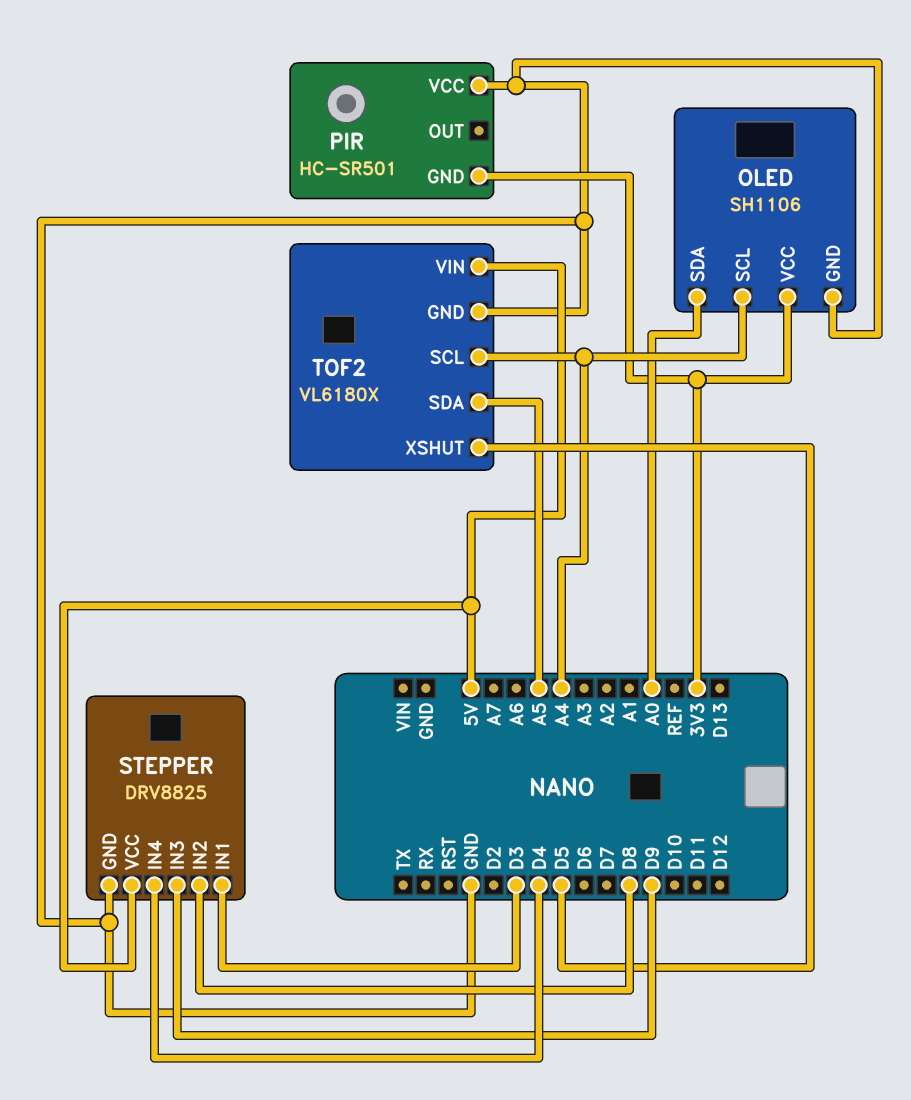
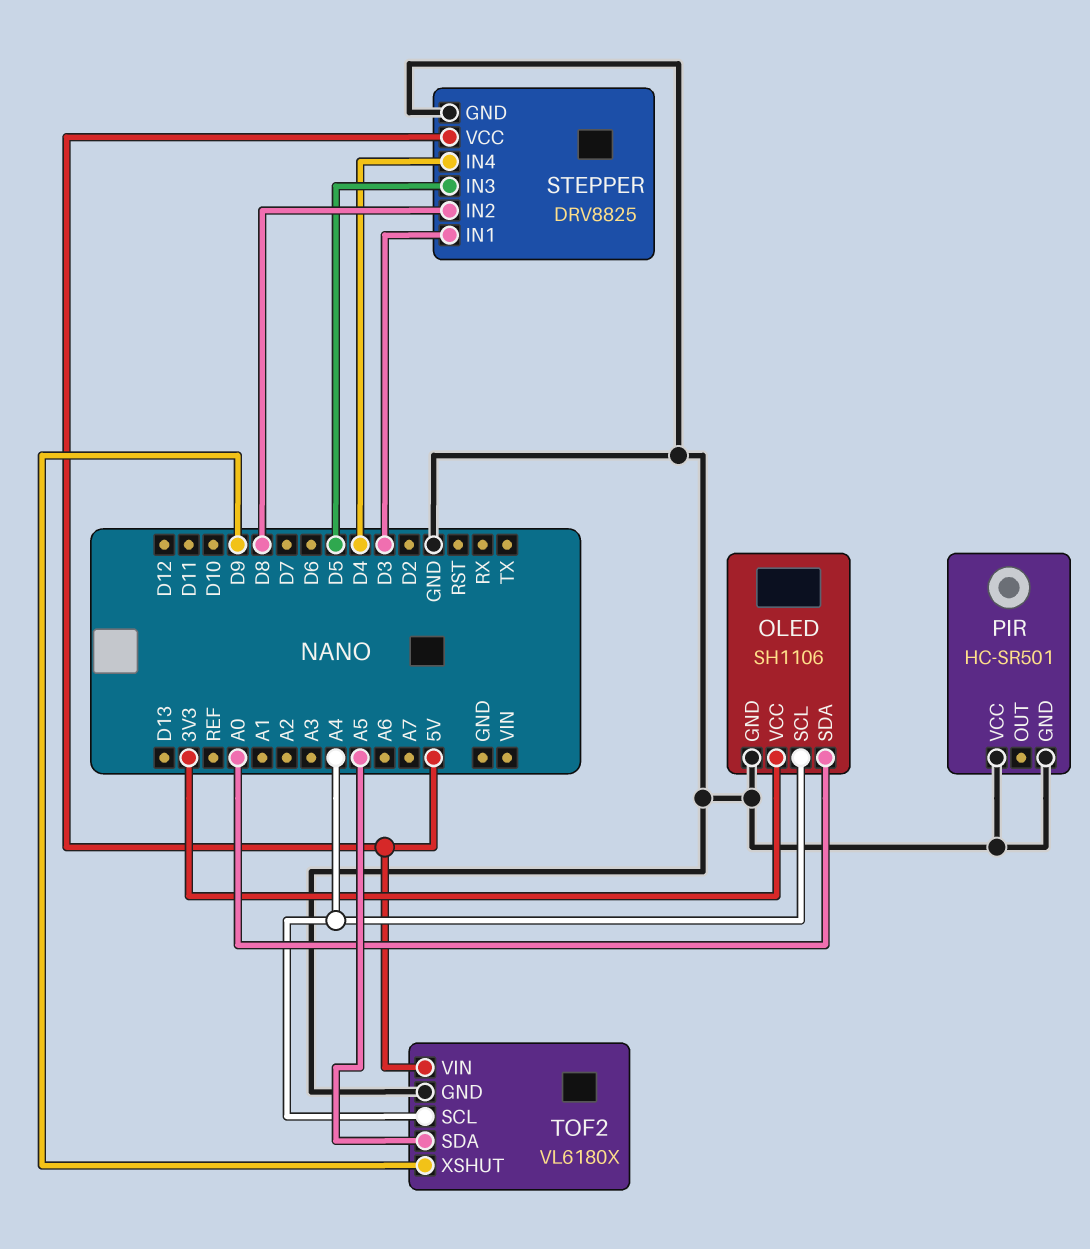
PIR pin GND: 3V3 -> GND
STEPPER pin IN3: D9 -> D5
TOF2 pin XSHUT: D5 -> D9

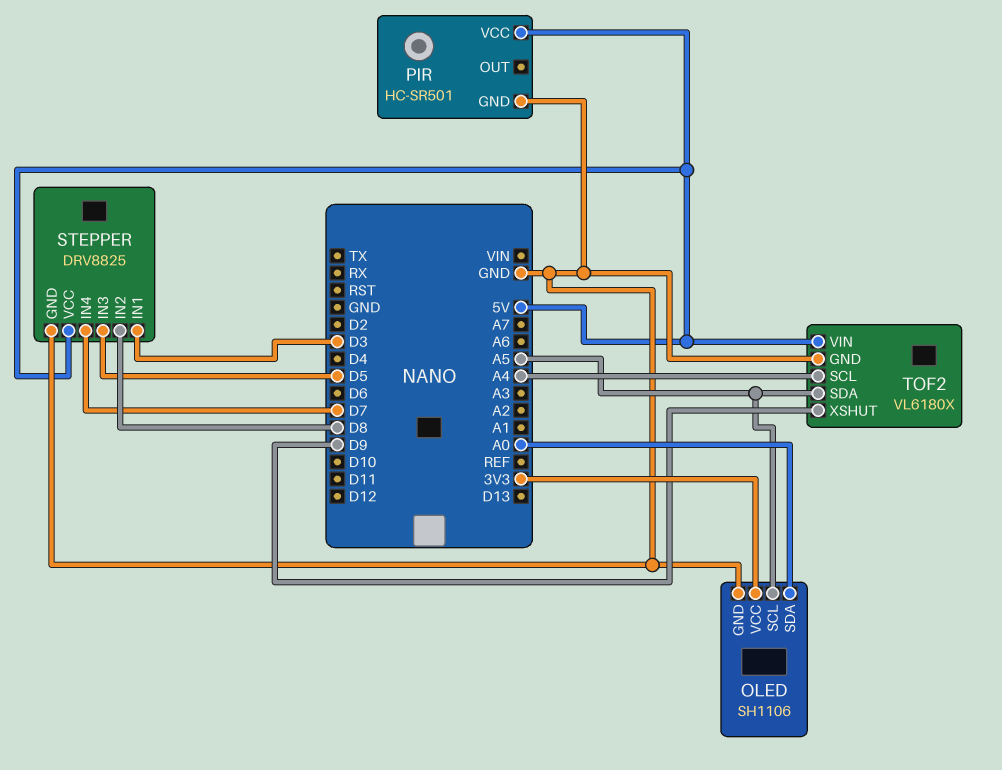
OLED pin SCL: A4 -> A5
PIR pin VCC: GND -> 5V
STEPPER pin IN4: D4 -> D7

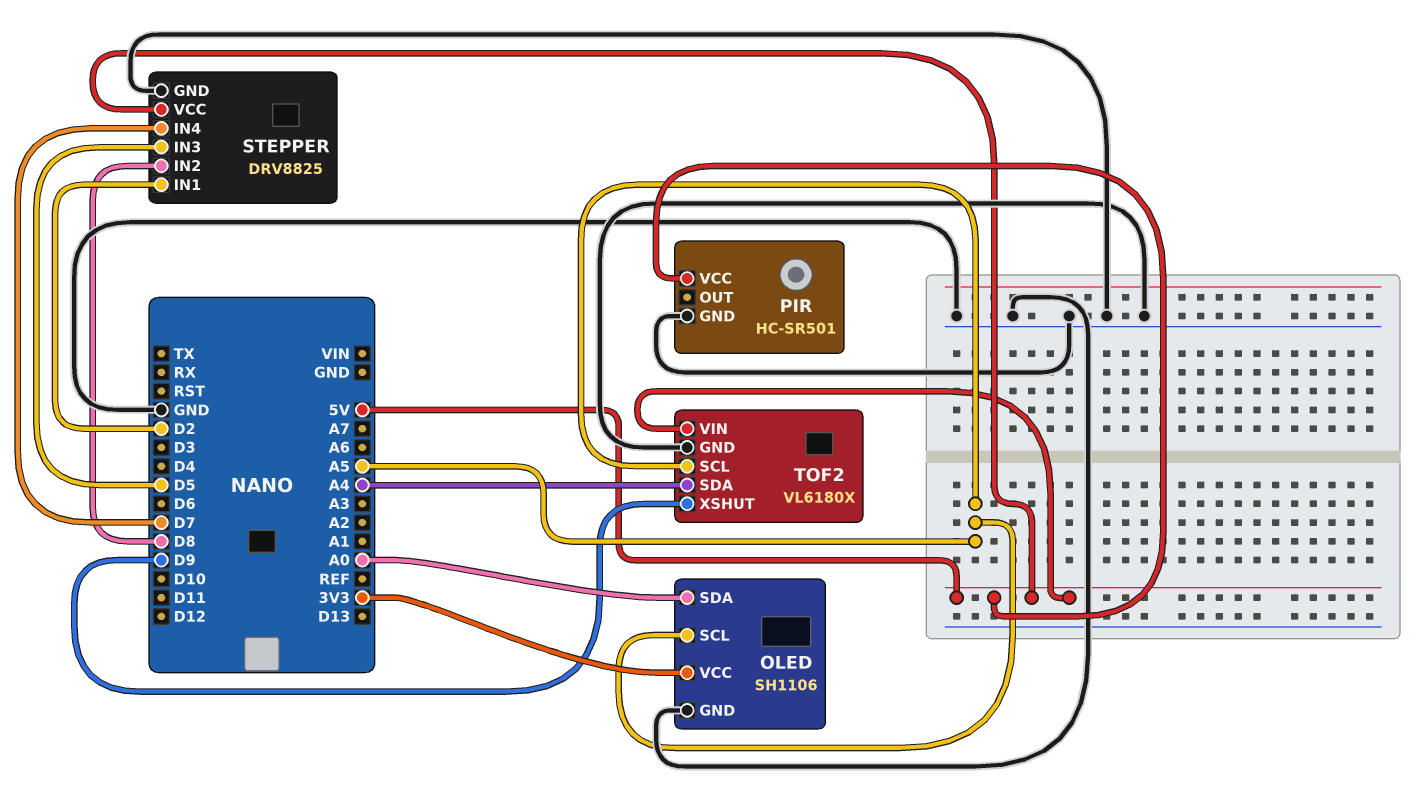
STEPPER pin IN1: D3 -> D2
TOF2 pin SCL: A4 -> A5
TOF2 pin SDA: A5 -> A4

